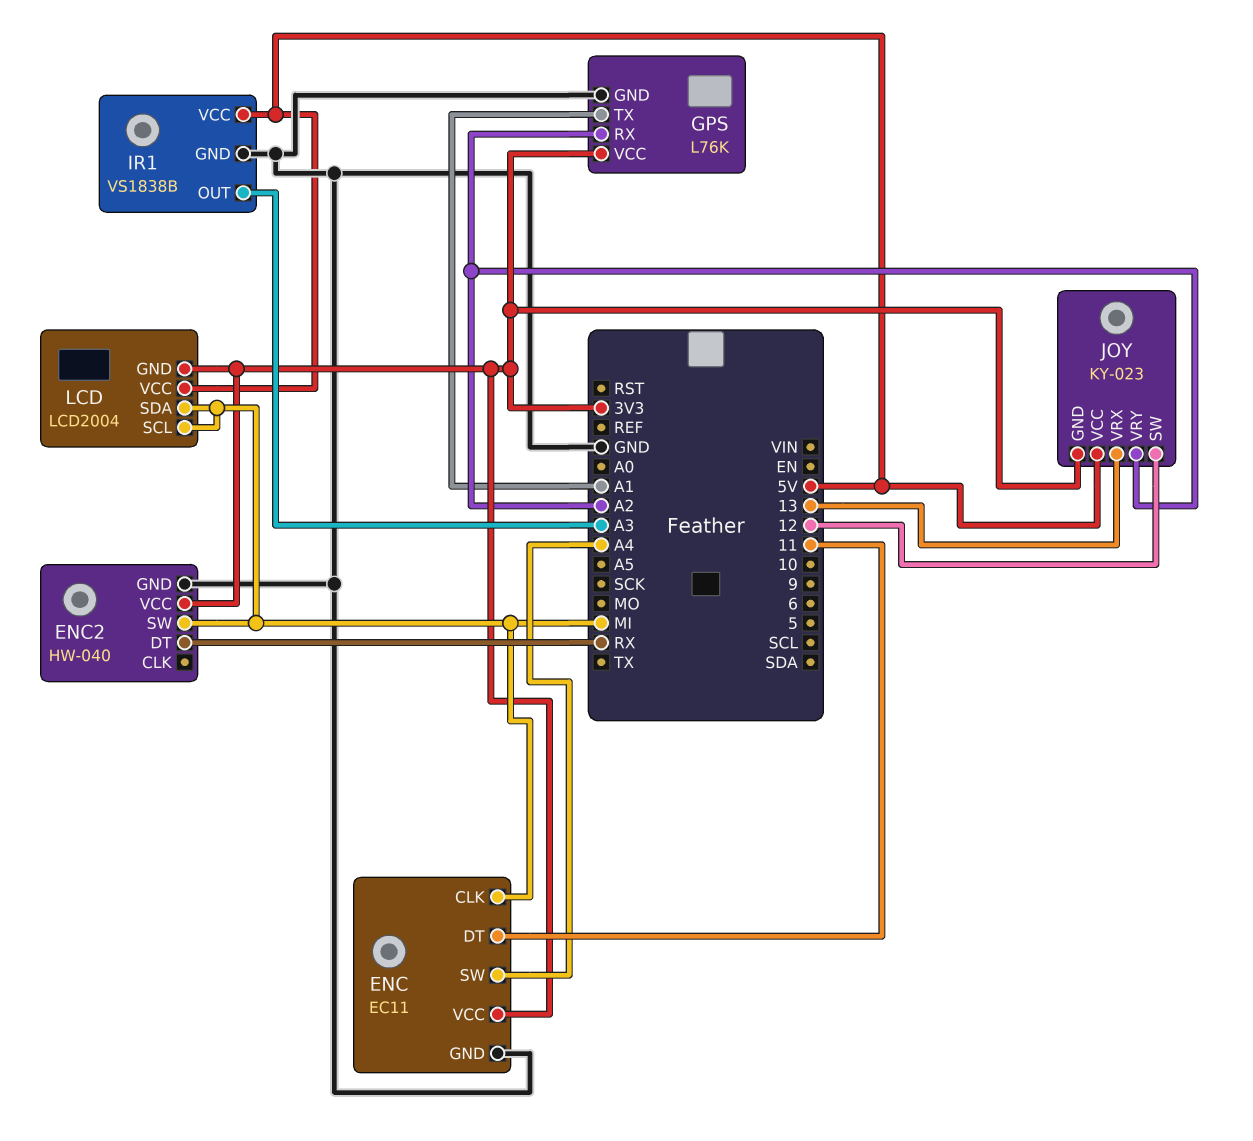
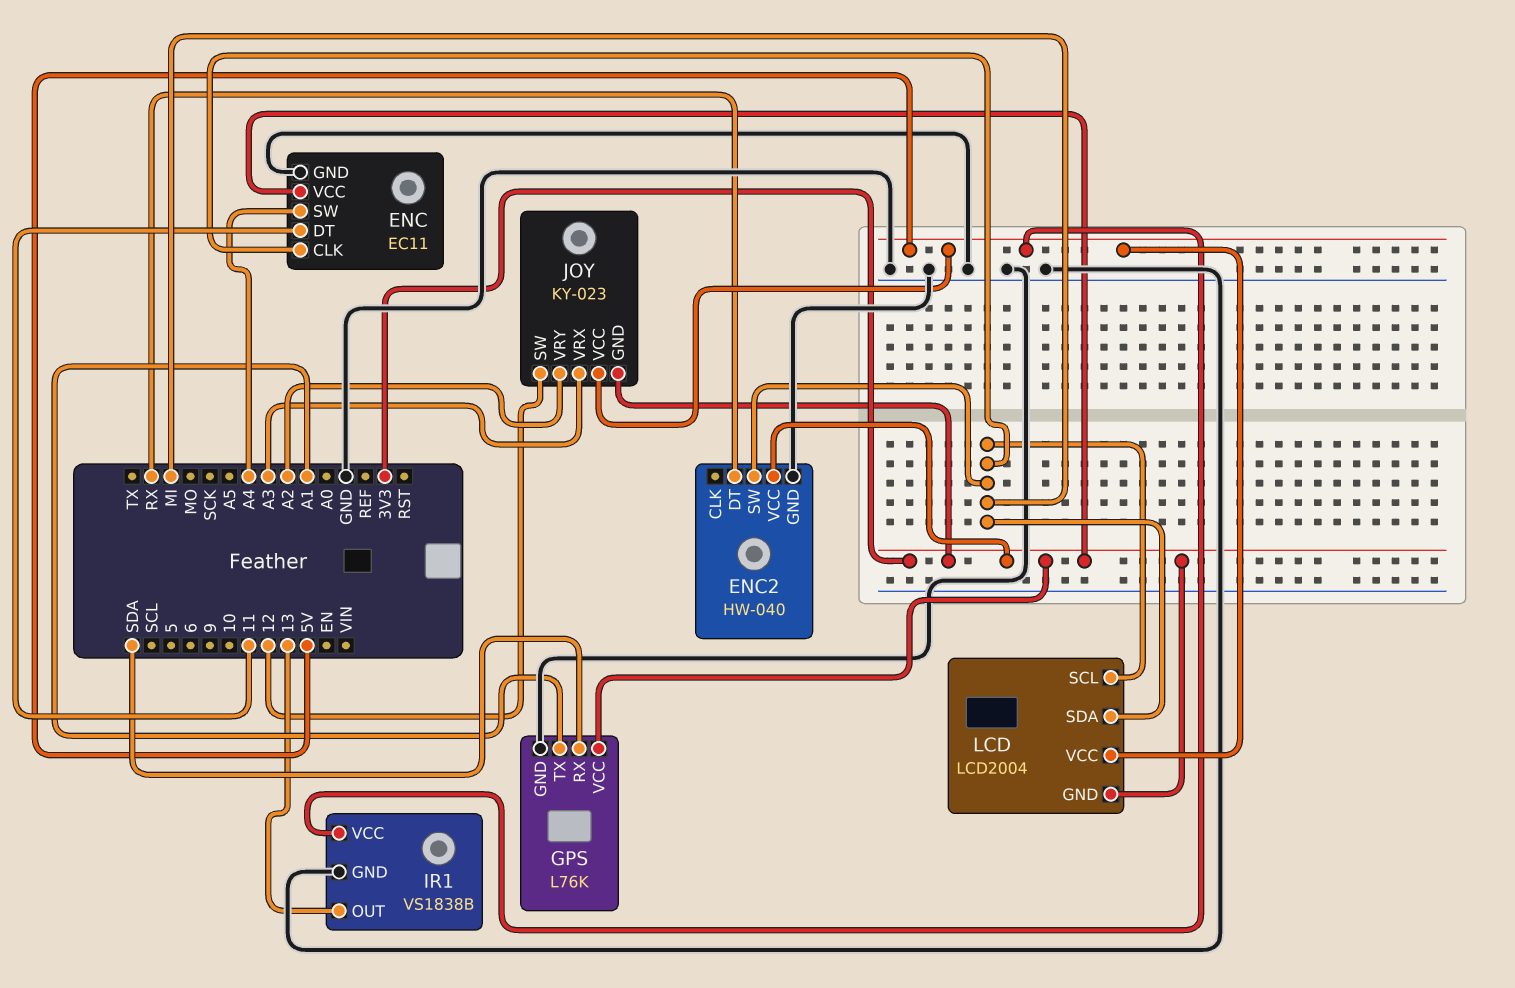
GPS pin RX: A2 -> SDA
IR1 pin OUT: A3 -> 13
JOY pin VRX: 13 -> A3

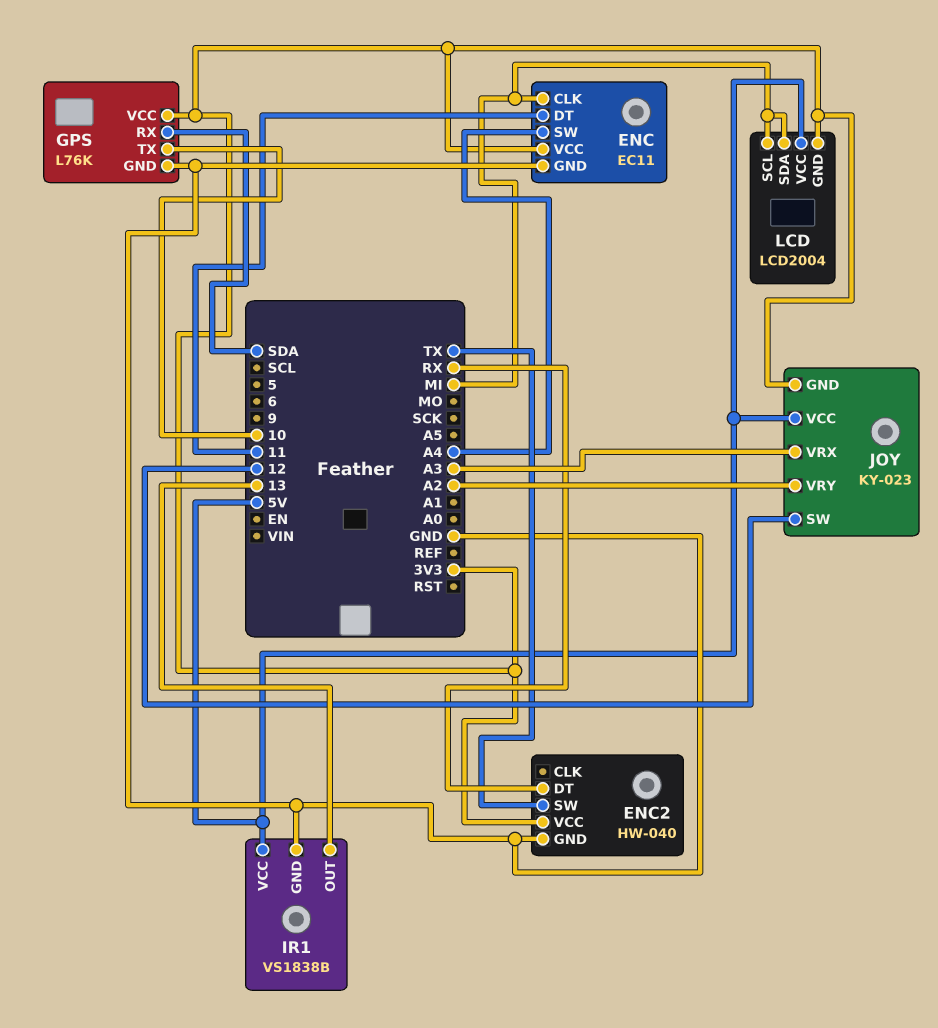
ENC2 pin SW: MI -> TX
GPS pin TX: A1 -> 10

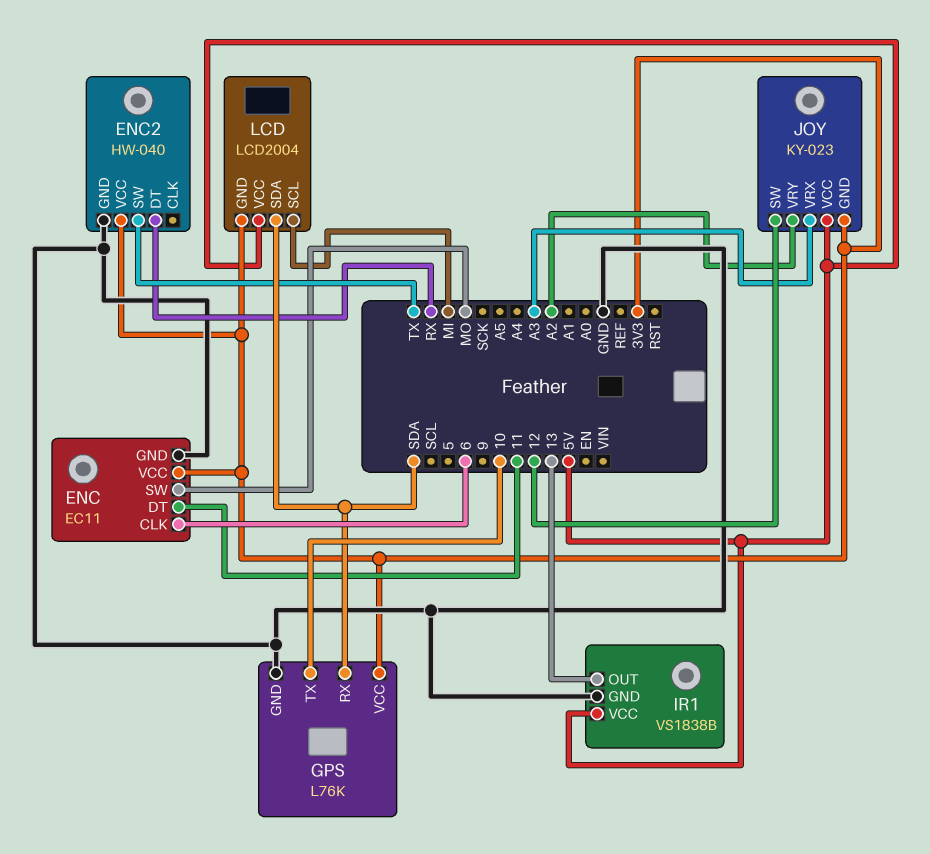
ENC pin CLK: MI -> 6
ENC pin SW: A4 -> MO
LCD pin SDA: MI -> SDA

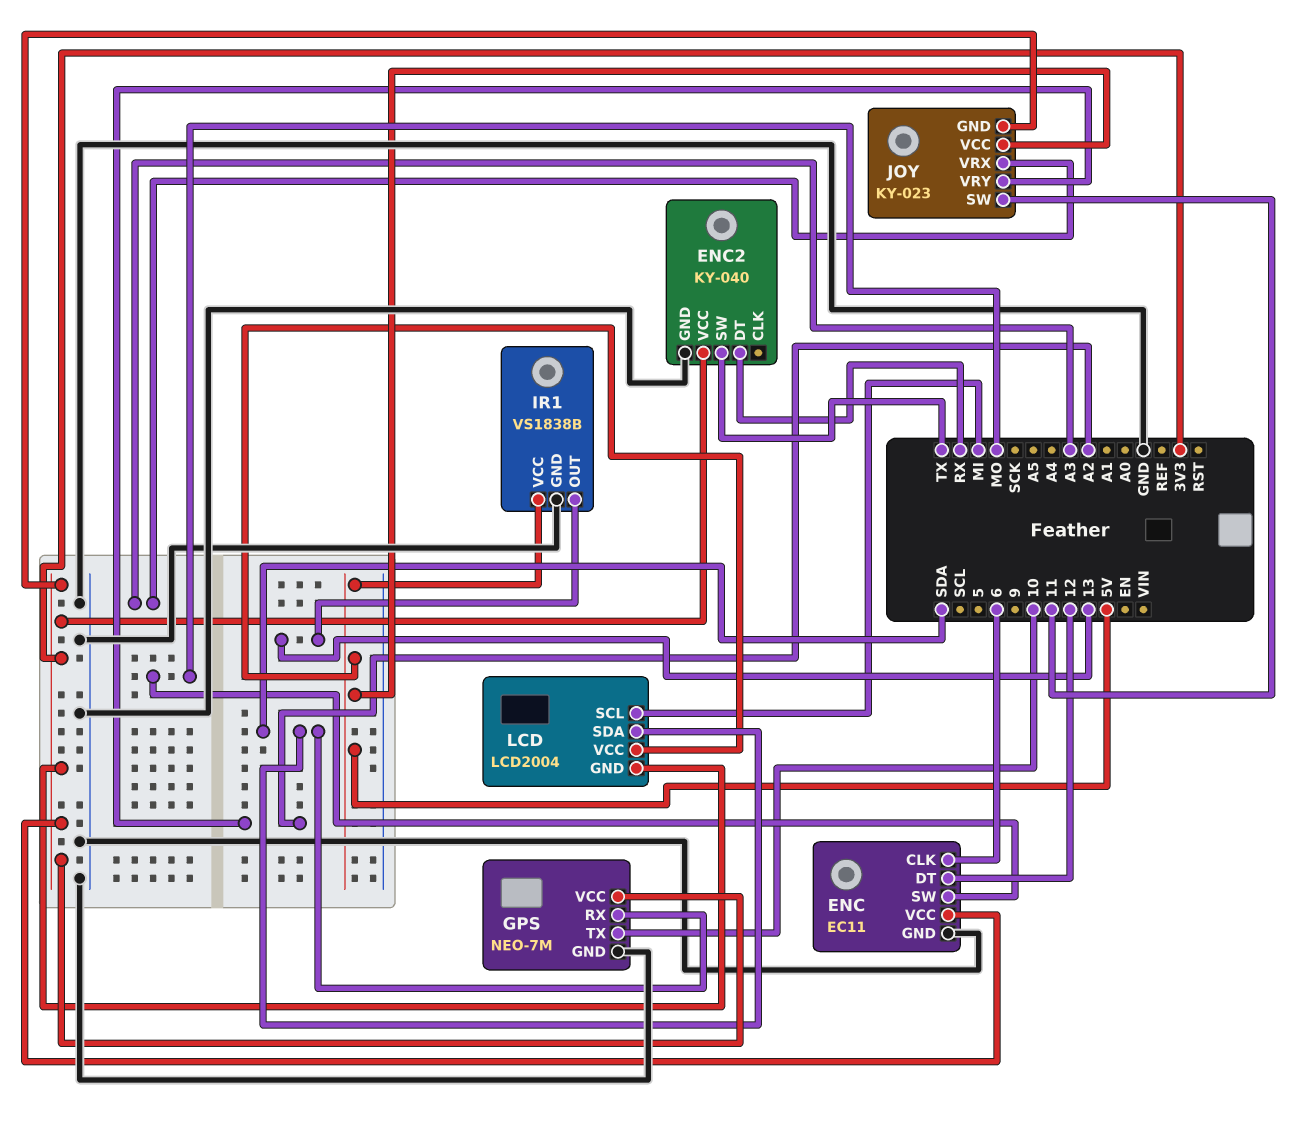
ENC pin DT: 11 -> 12
ENC2: HW-040 -> KY-040
GPS: L76K -> NEO-7M
JOY pin SW: 12 -> 11

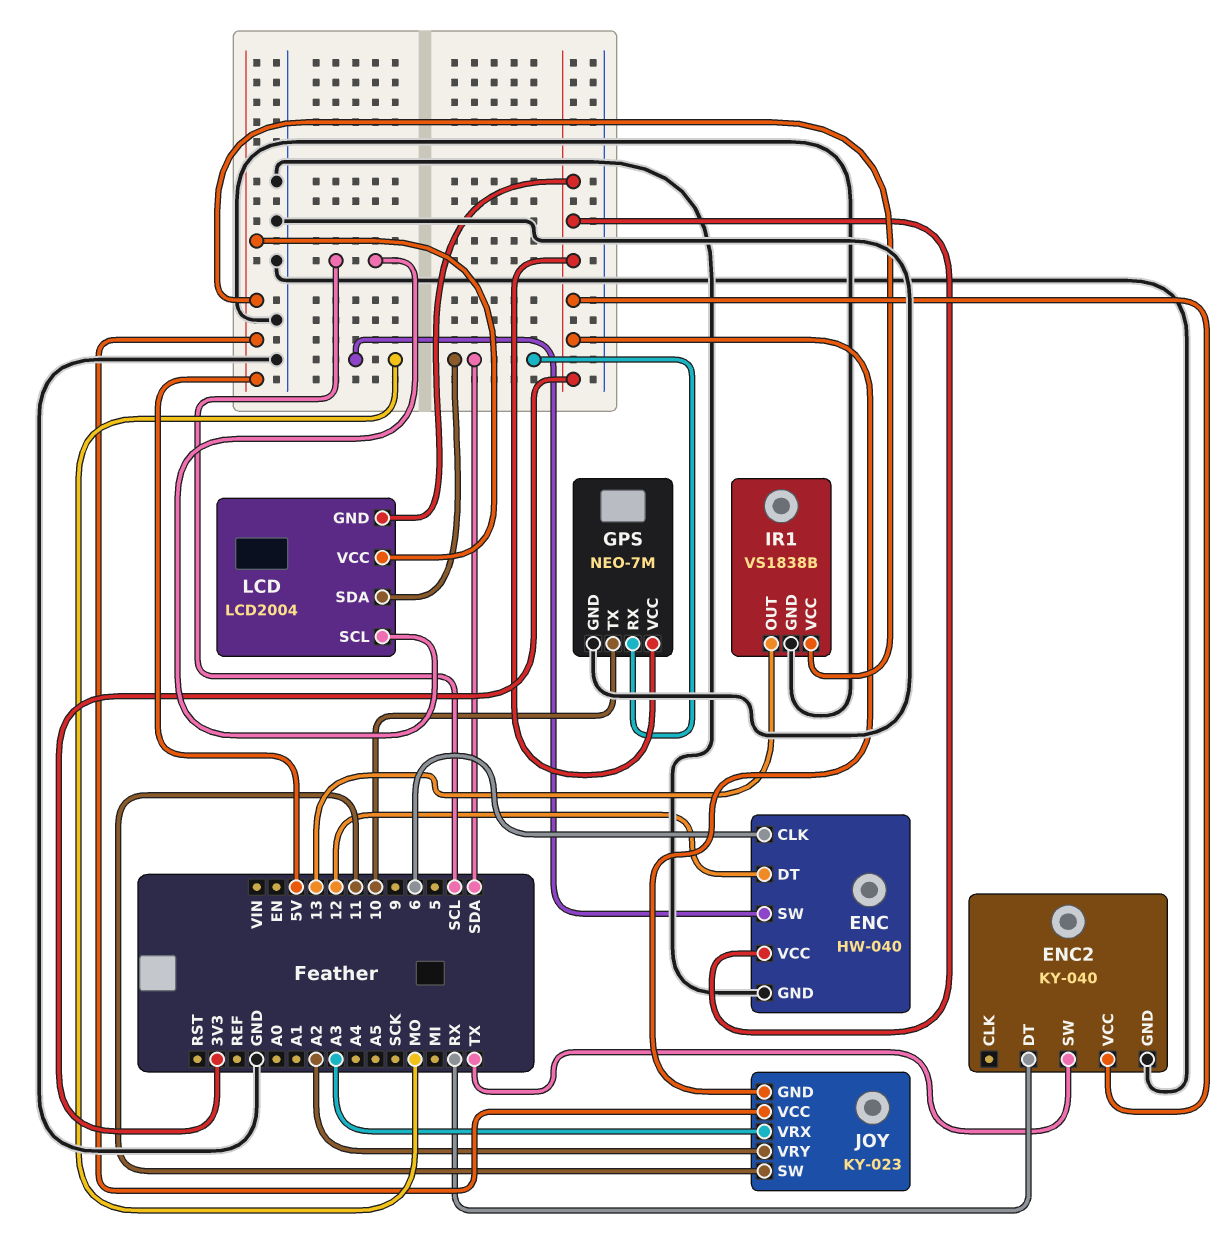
ENC: EC11 -> HW-040
LCD pin SCL: MI -> SCL

